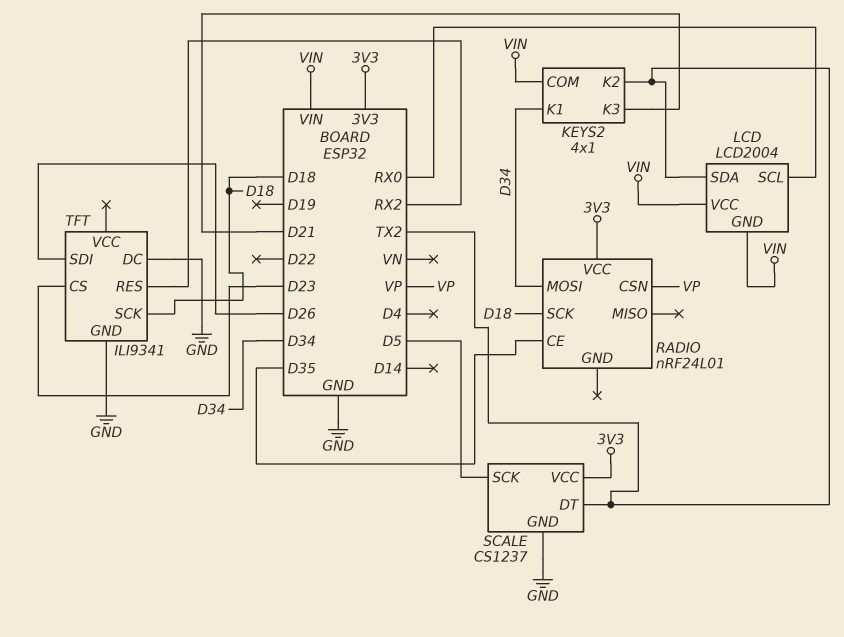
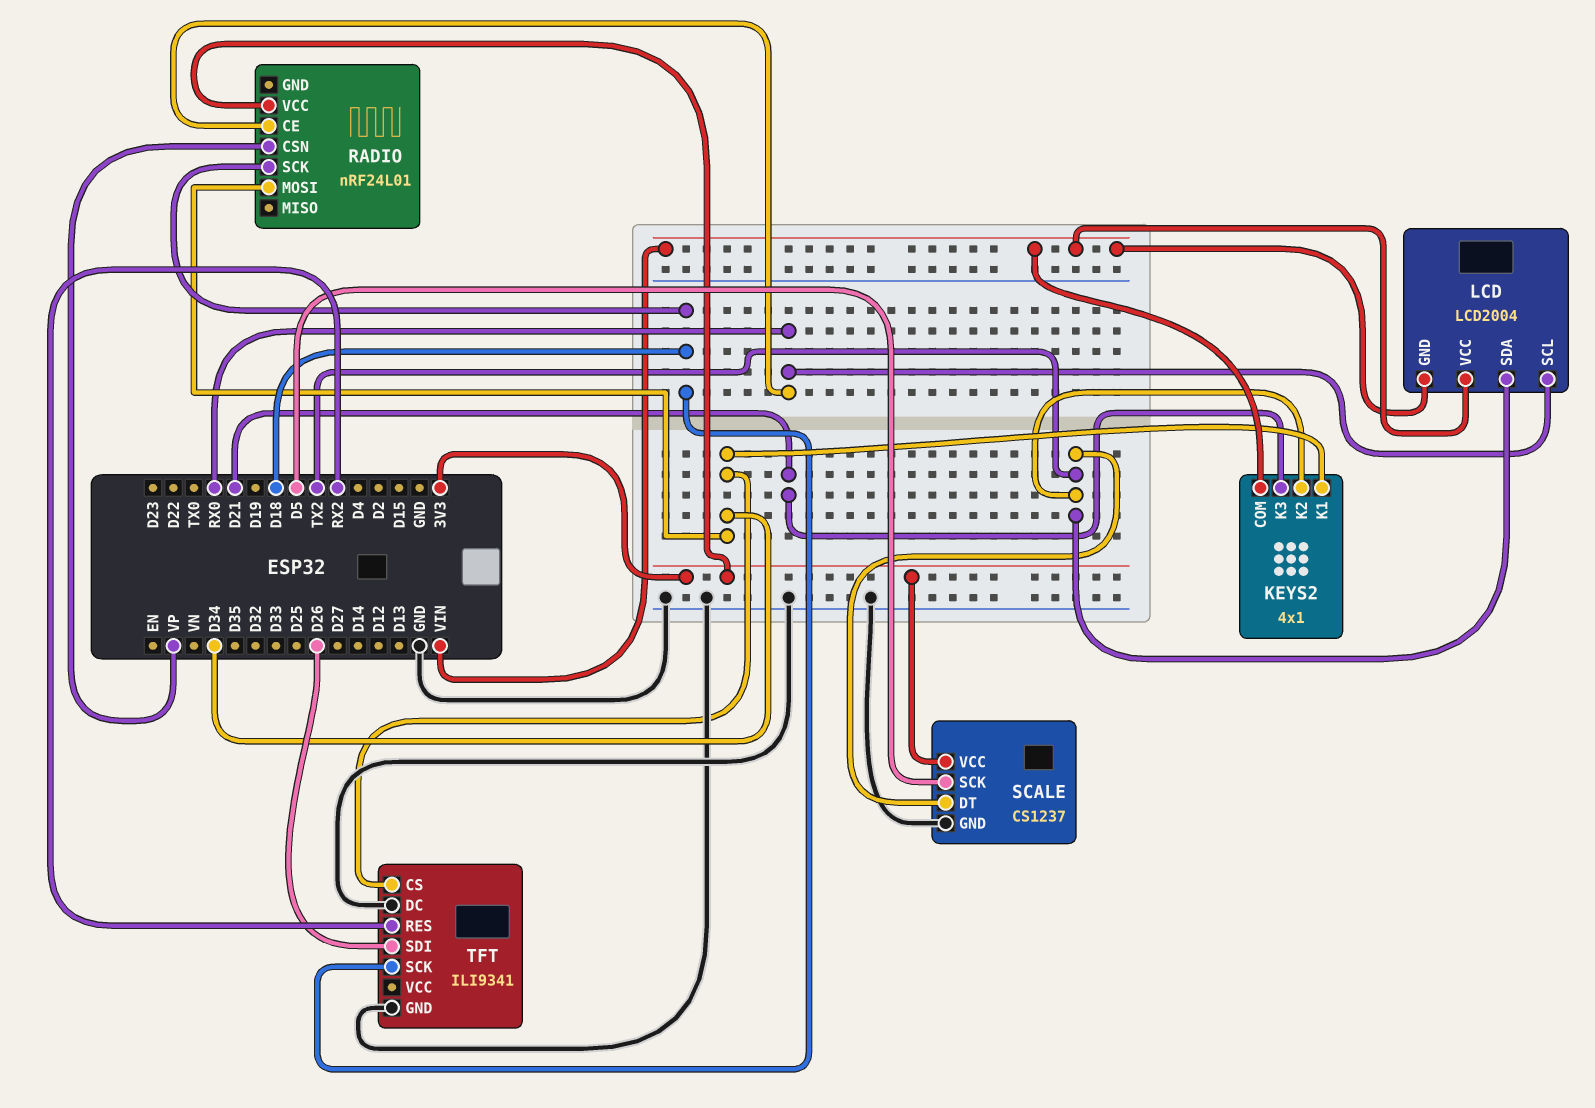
RADIO pin CE: D35 -> RX0
TFT pin CS: D23 -> D34

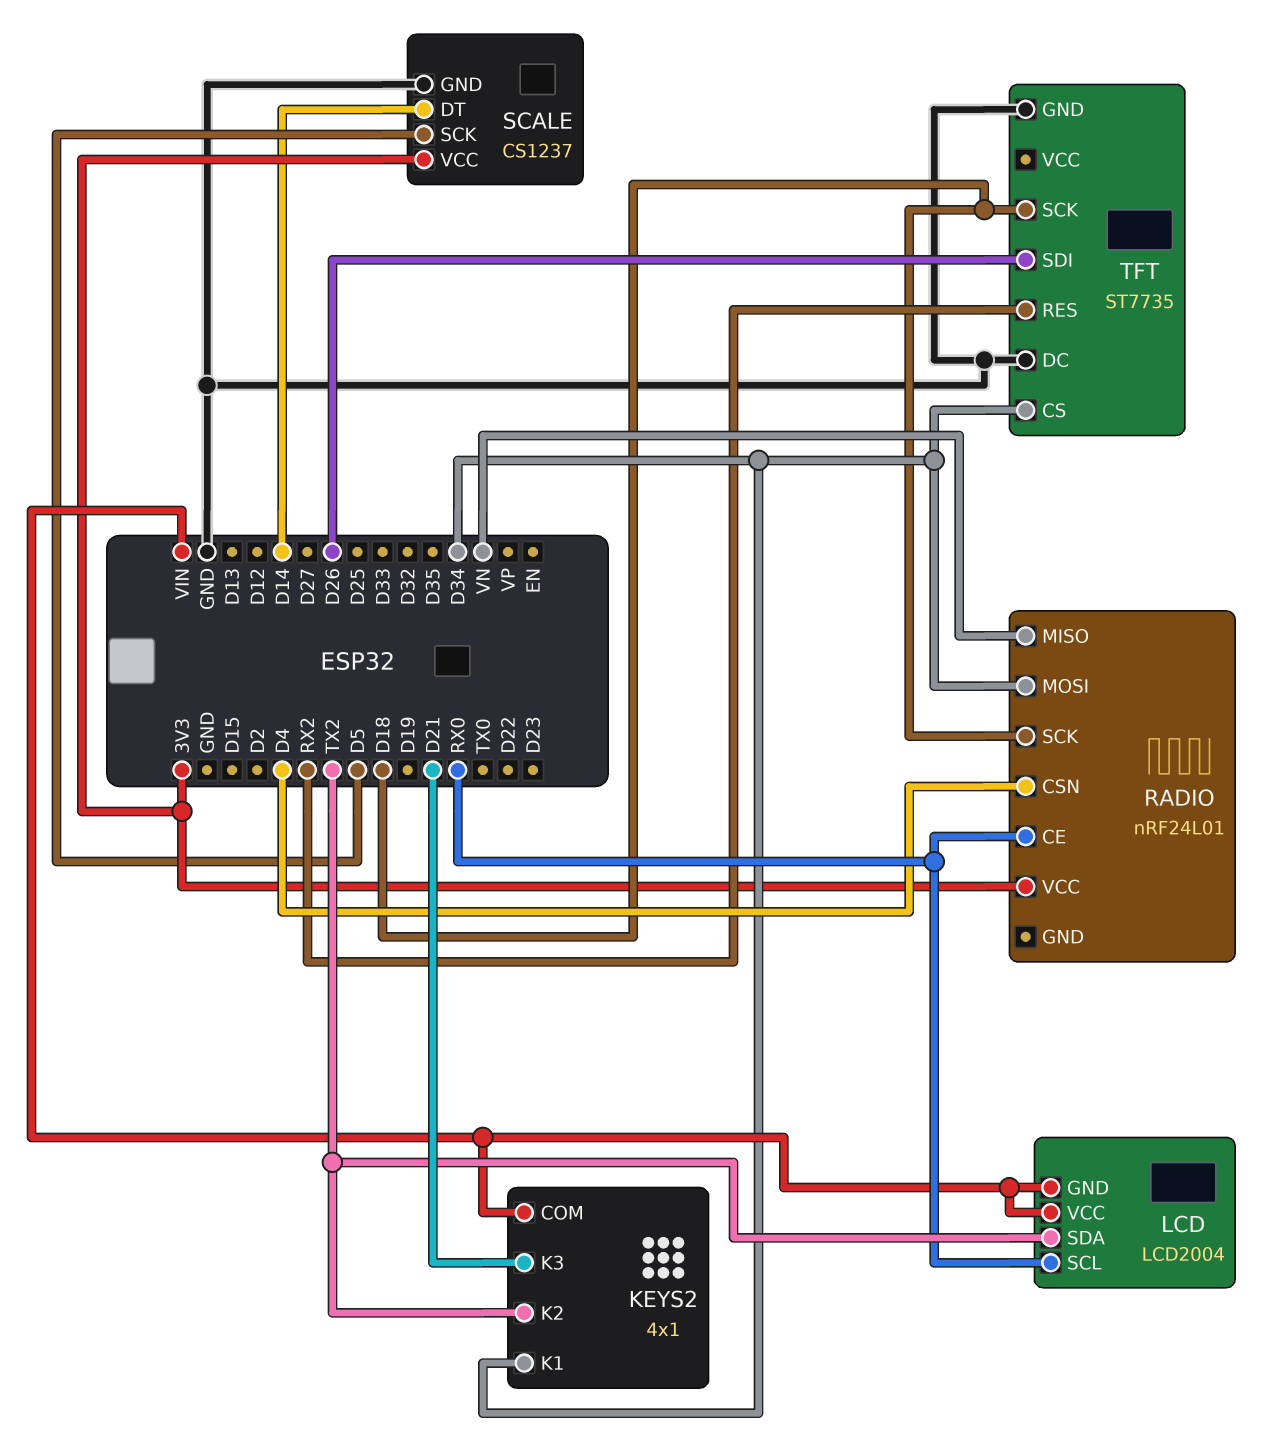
RADIO pin CSN: VP -> D4
RADIO pin MISO: none -> VN
SCALE pin DT: TX2 -> D14
TFT: ILI9341 -> ST7735

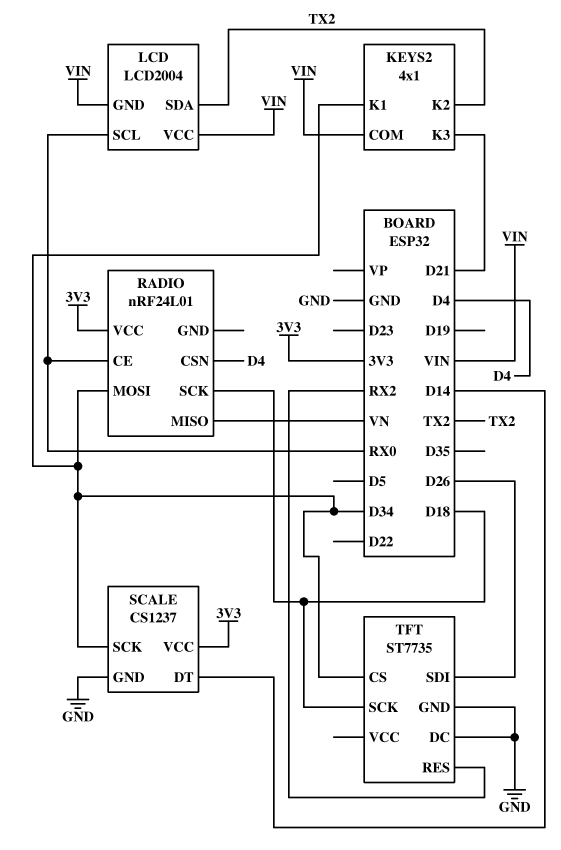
SCALE pin SCK: D5 -> D34

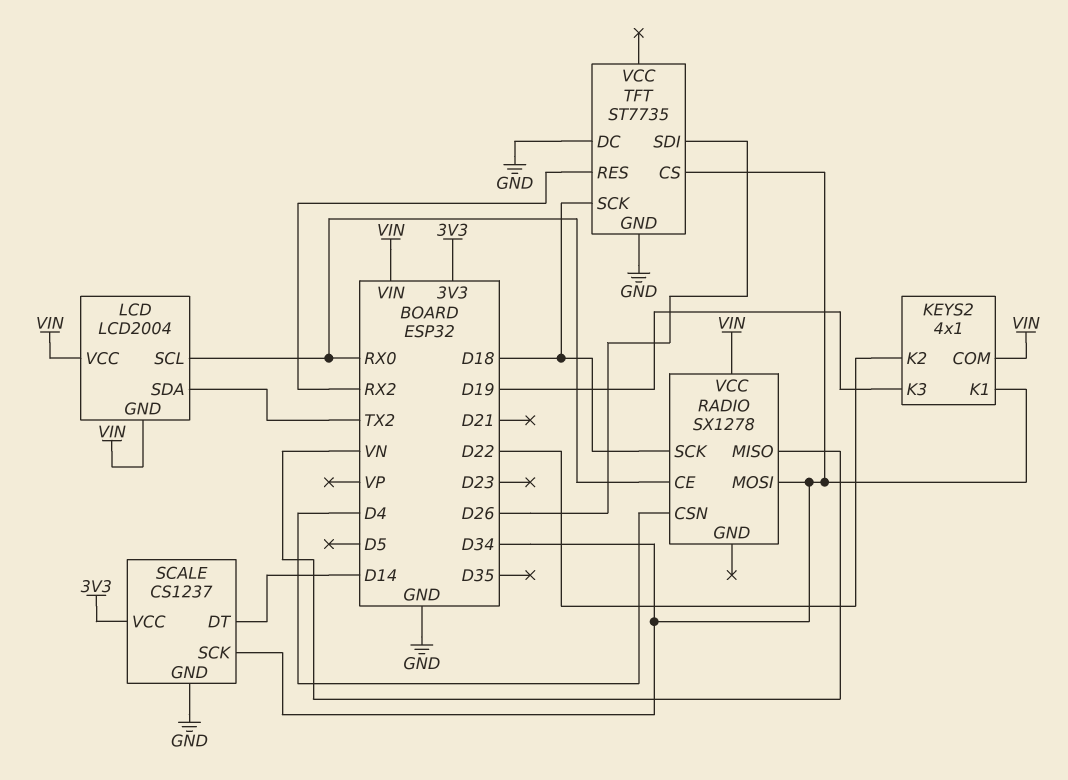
KEYS2 pin K2: TX2 -> D22
KEYS2 pin K3: D21 -> D19
RADIO: nRF24L01 -> SX1278
RADIO pin VCC: 3V3 -> VIN

